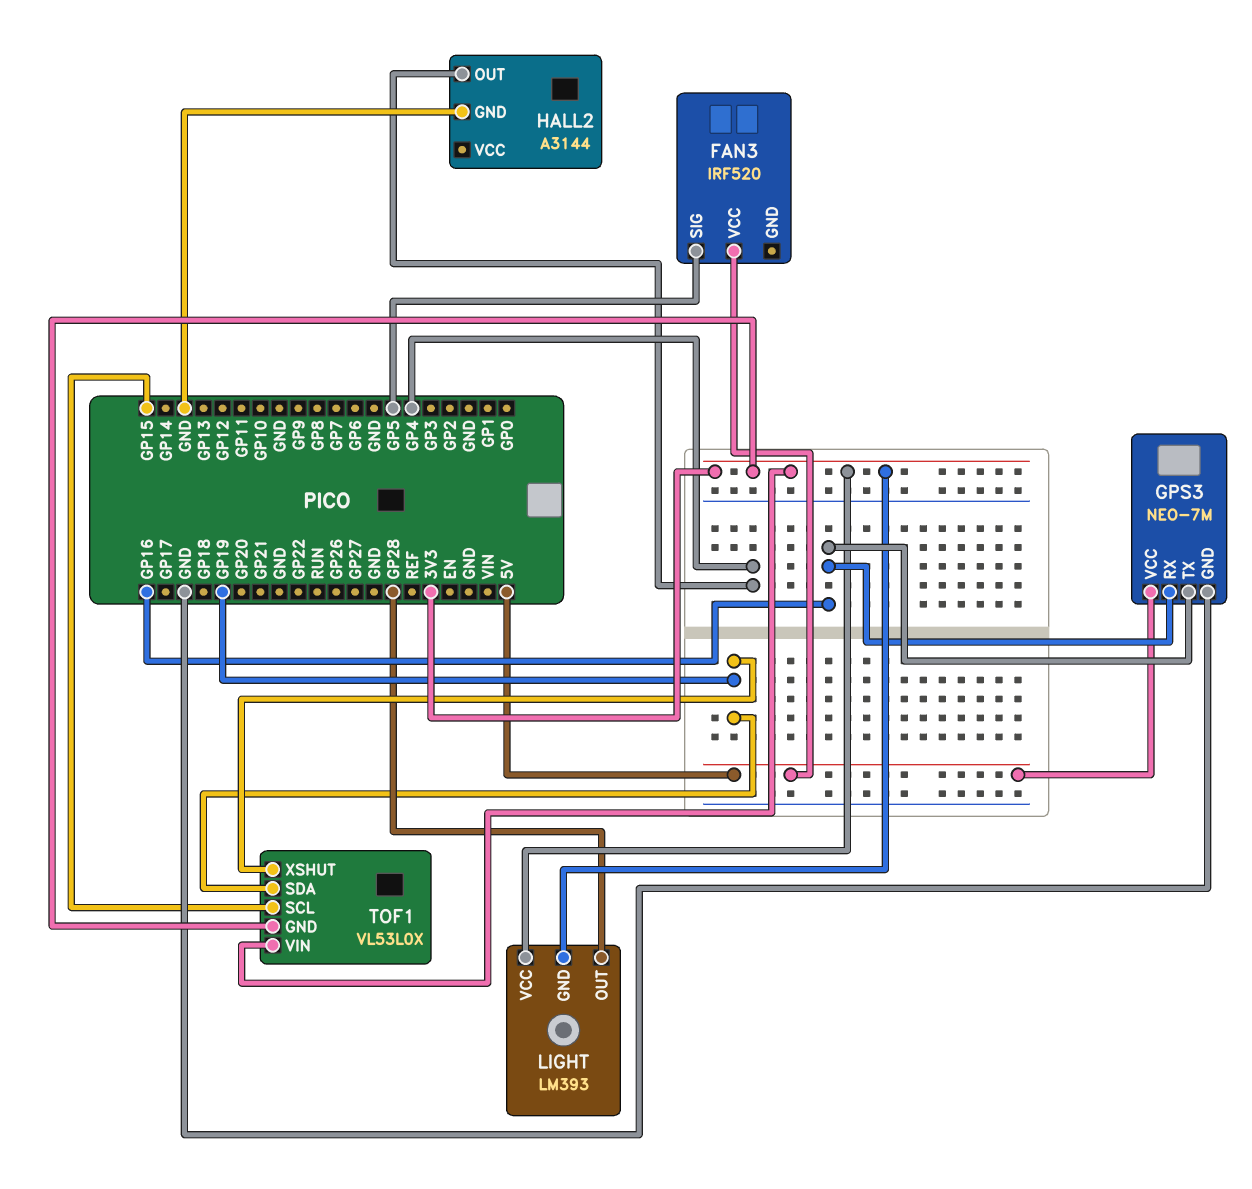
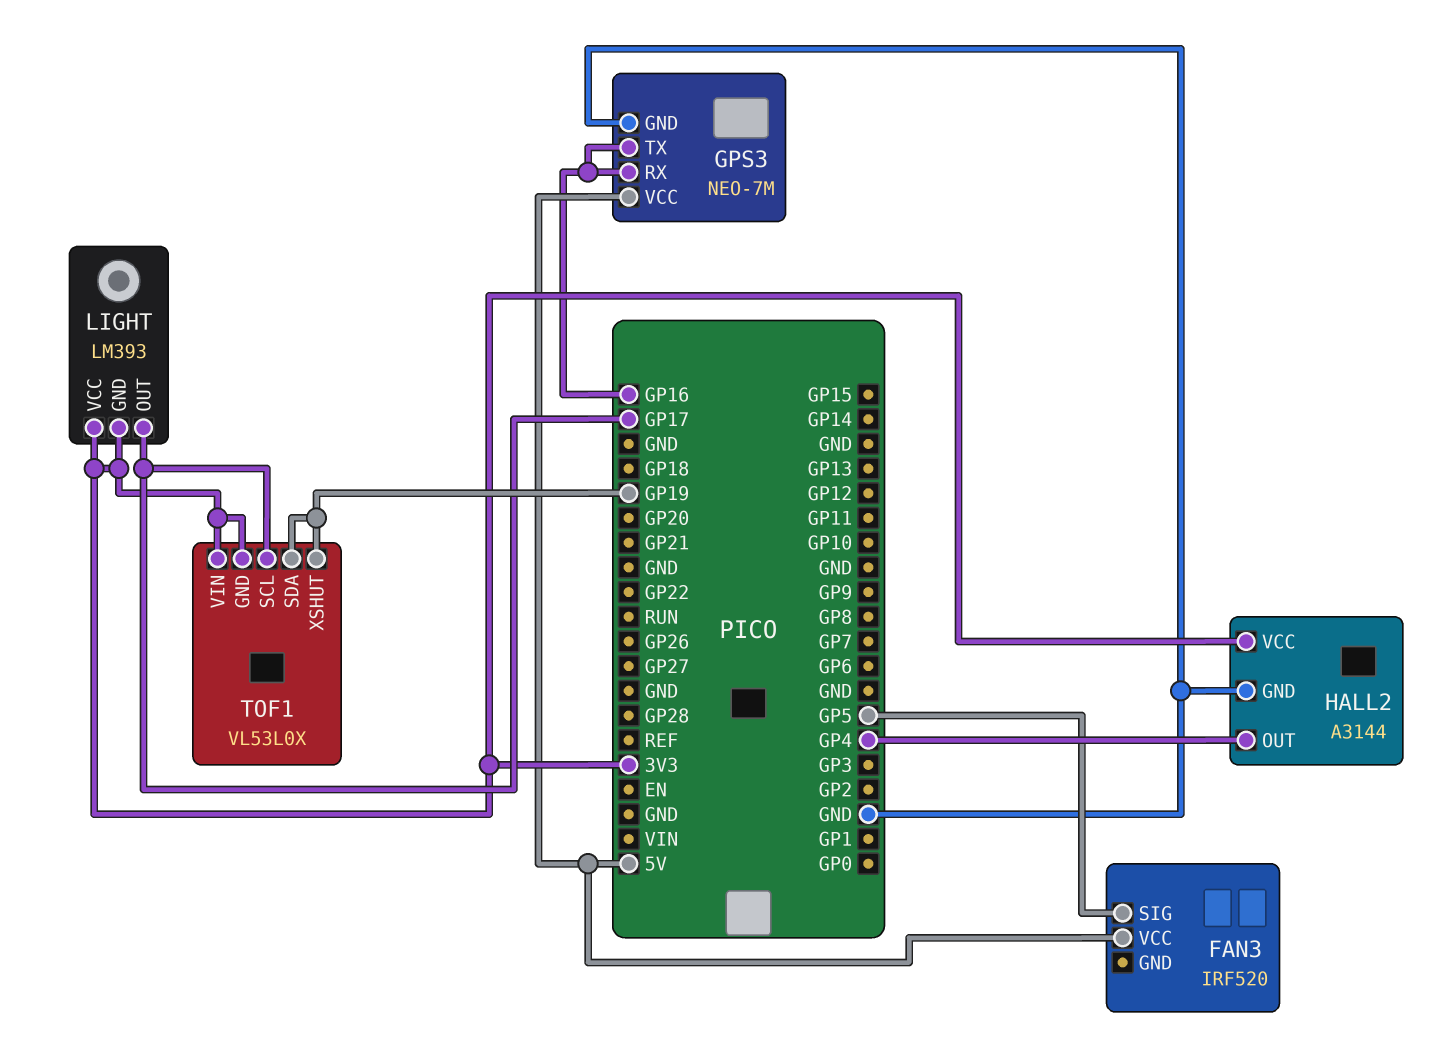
HALL2 pin VCC: none -> 3V3
LIGHT pin OUT: GP28 -> GP17
TOF1 pin SCL: GP15 -> GP17

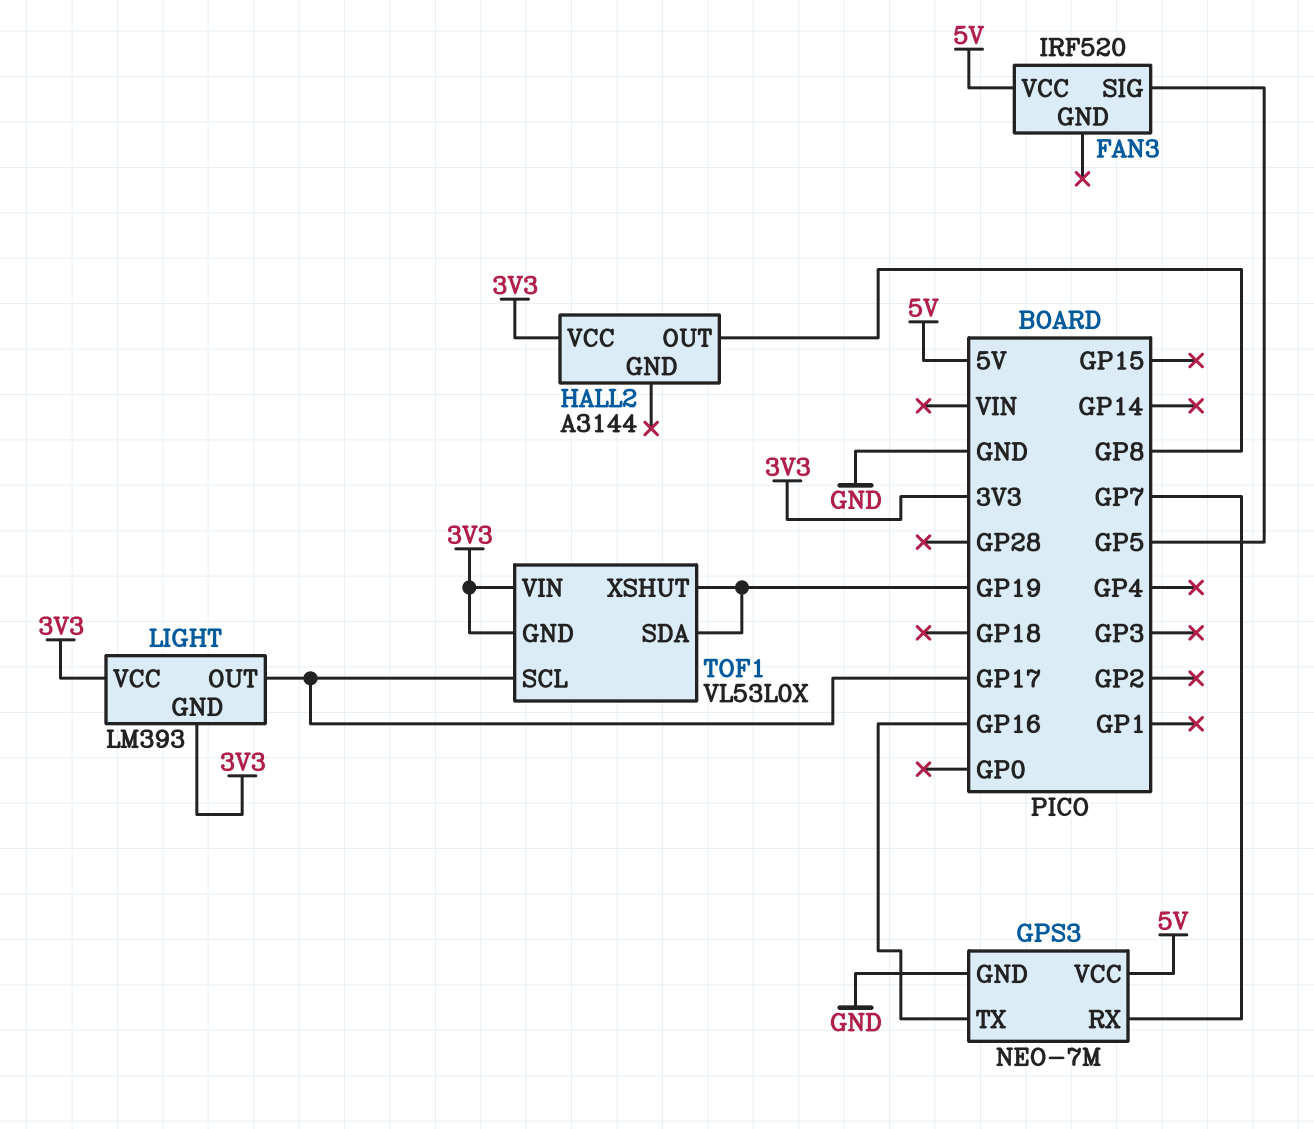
GPS3 pin RX: GP16 -> GP7
HALL2 pin GND: GND -> none
HALL2 pin OUT: GP4 -> GP8

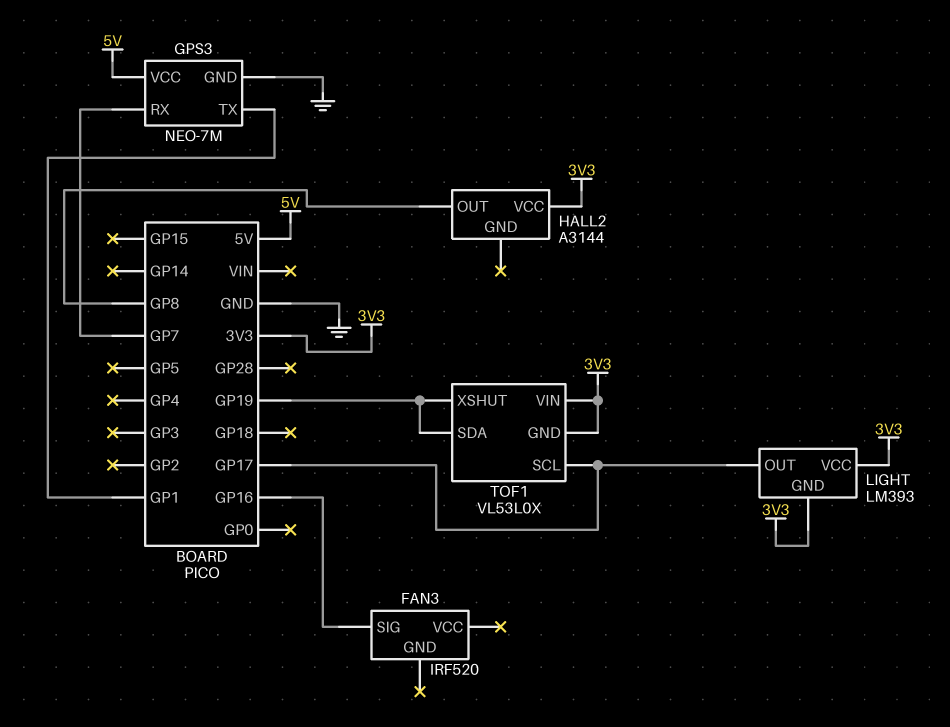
FAN3 pin SIG: GP5 -> GP16
FAN3 pin VCC: 5V -> none
GPS3 pin TX: GP16 -> GP1

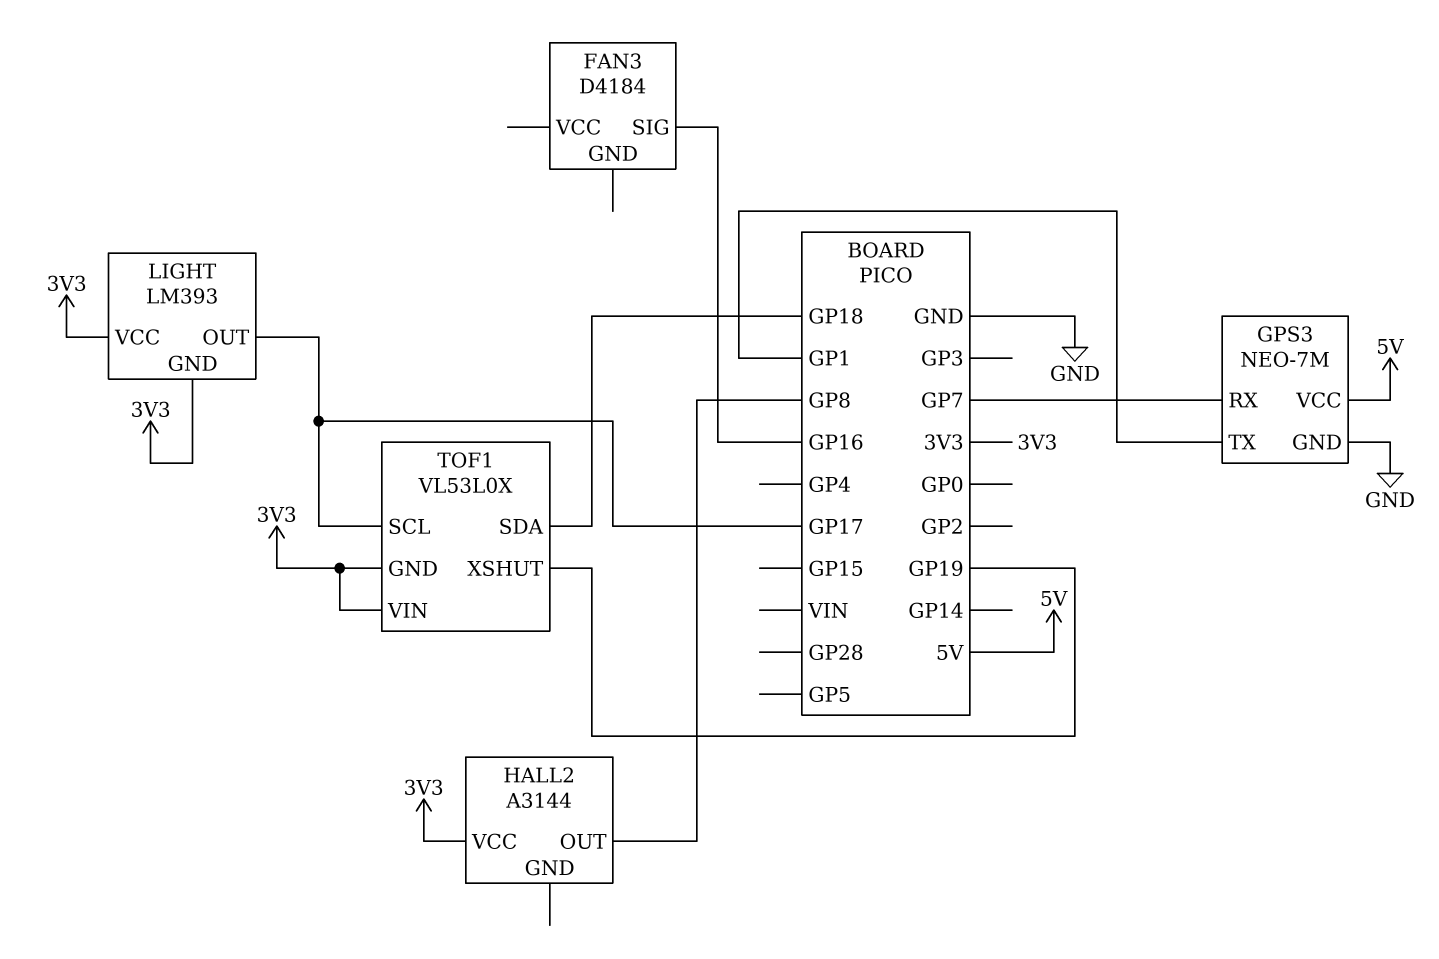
FAN3: IRF520 -> D4184
TOF1 pin SDA: GP19 -> GP18

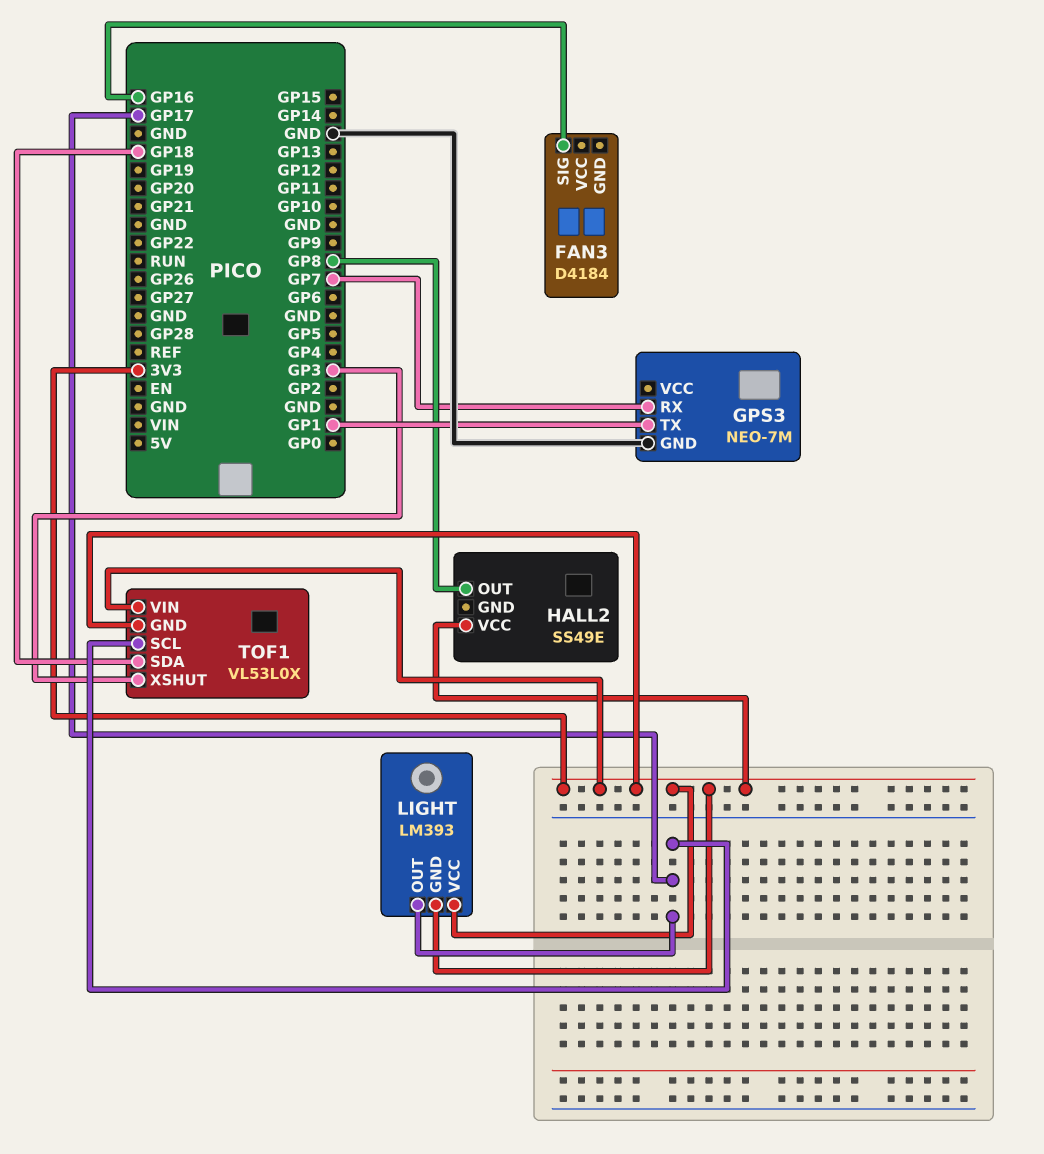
GPS3 pin VCC: 5V -> none
HALL2: A3144 -> SS49E
TOF1 pin XSHUT: GP19 -> GP3

